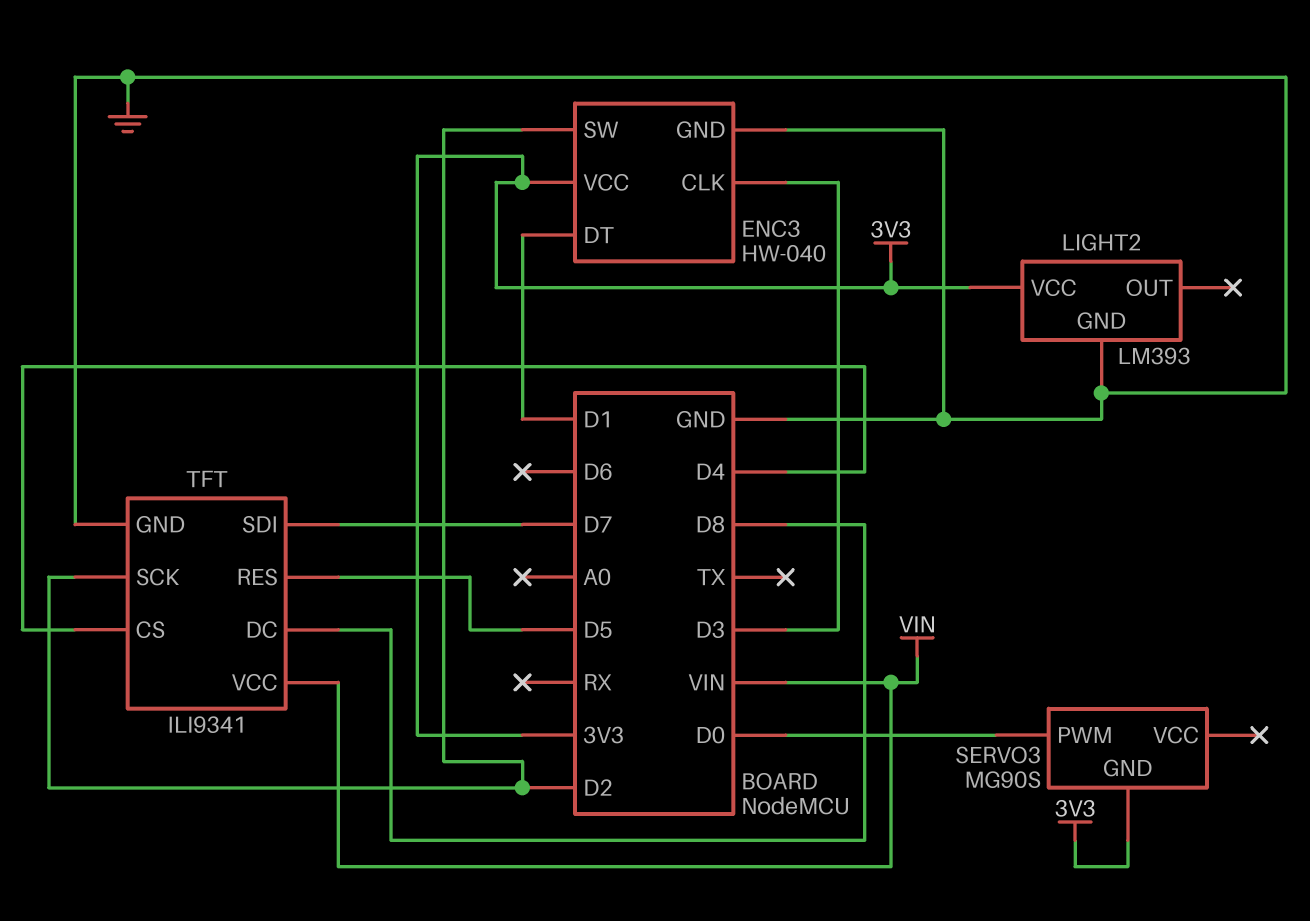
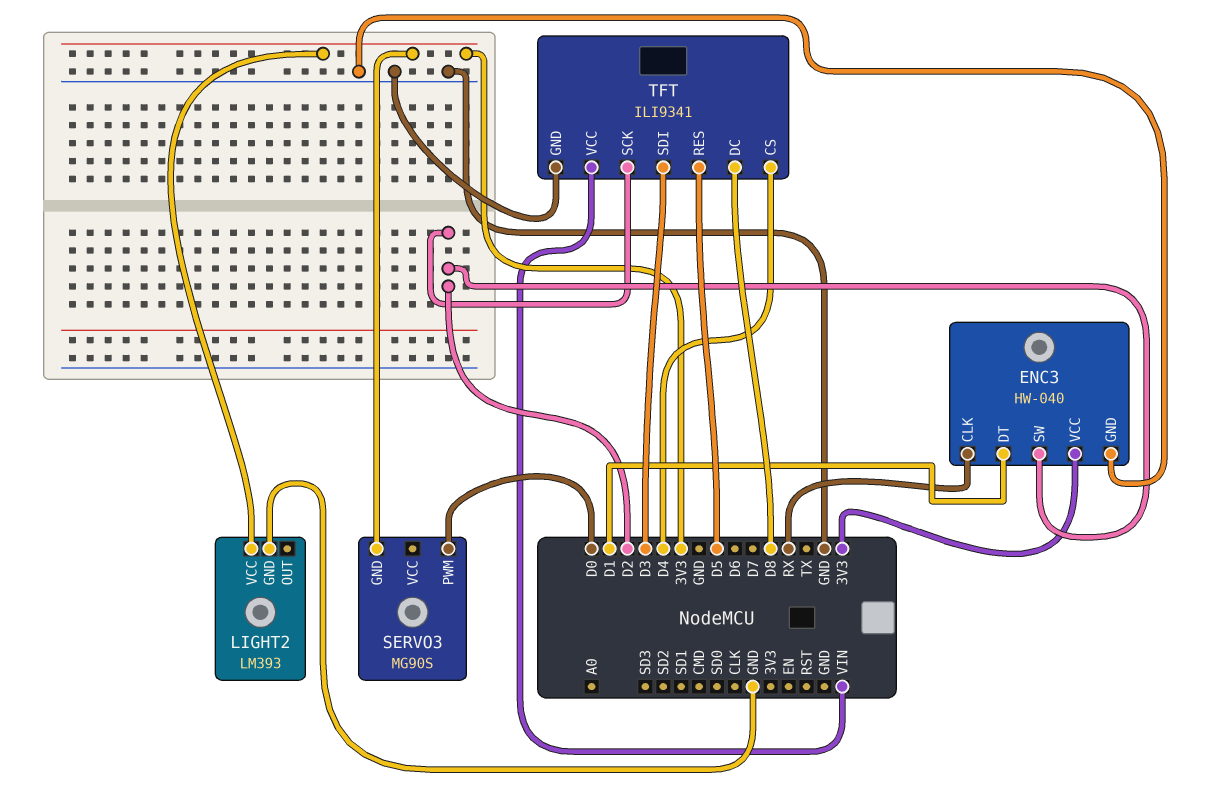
ENC3 pin CLK: D3 -> RX
TFT pin SDI: D7 -> D3

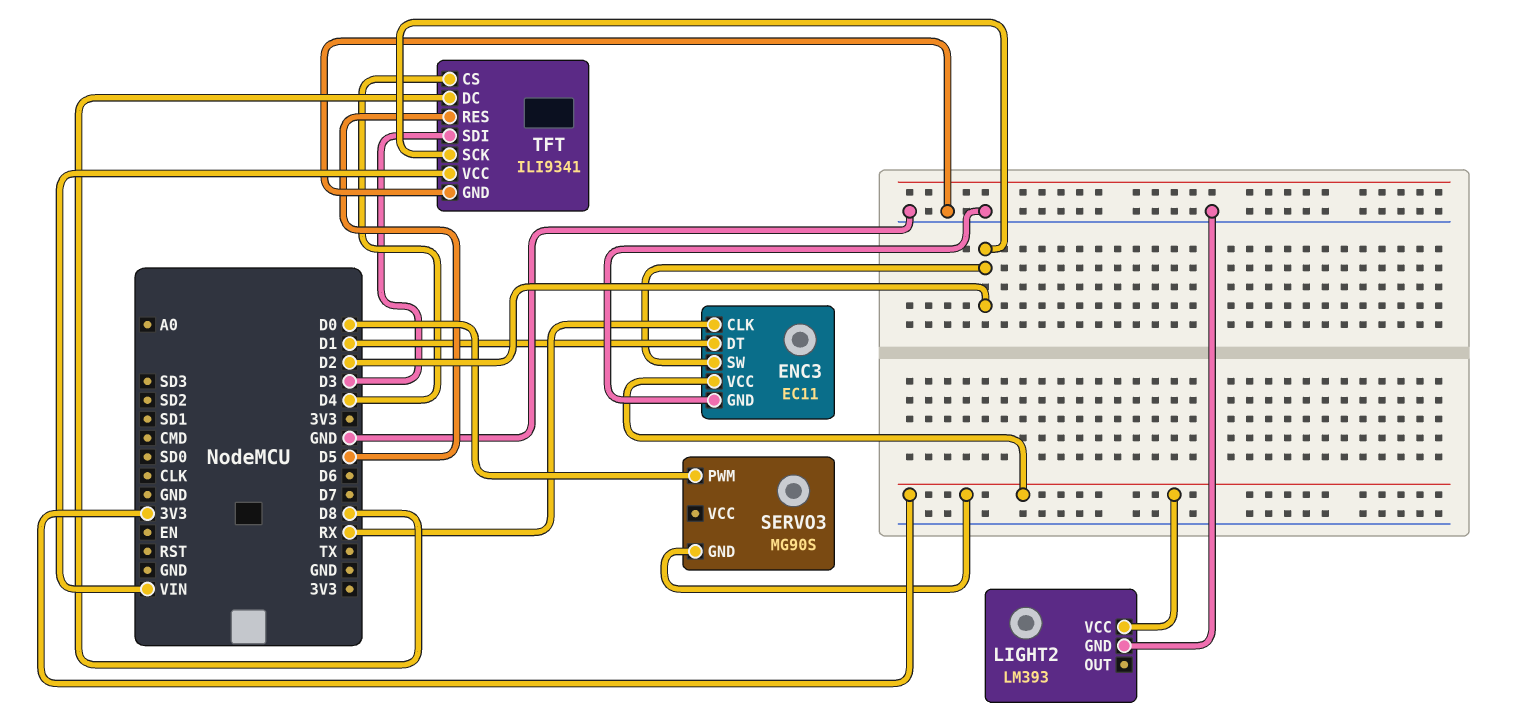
ENC3: HW-040 -> EC11

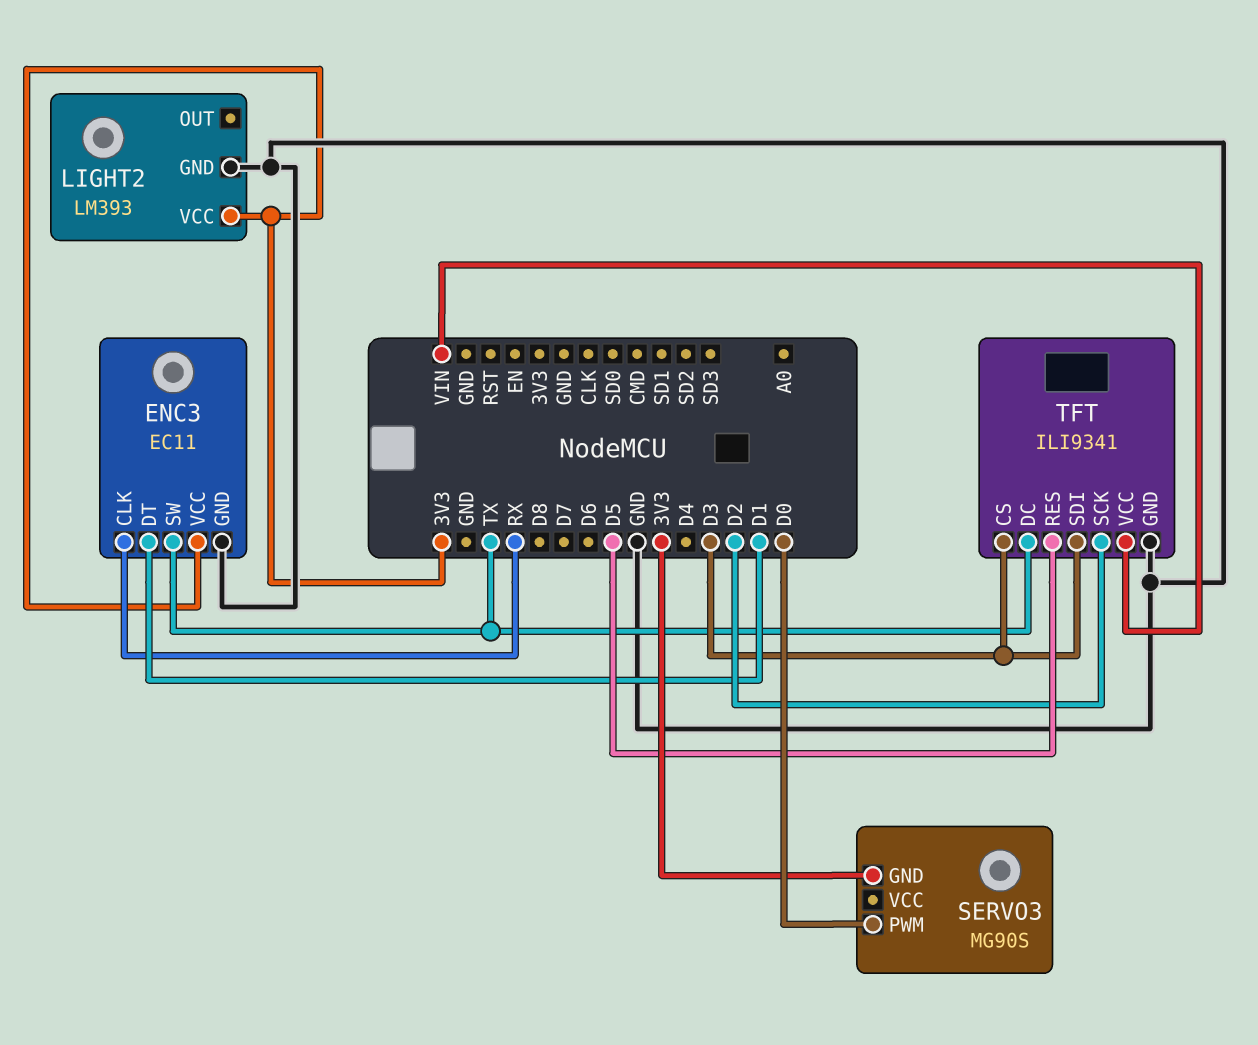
ENC3 pin SW: D2 -> TX
TFT pin CS: D4 -> D3
TFT pin DC: D8 -> TX

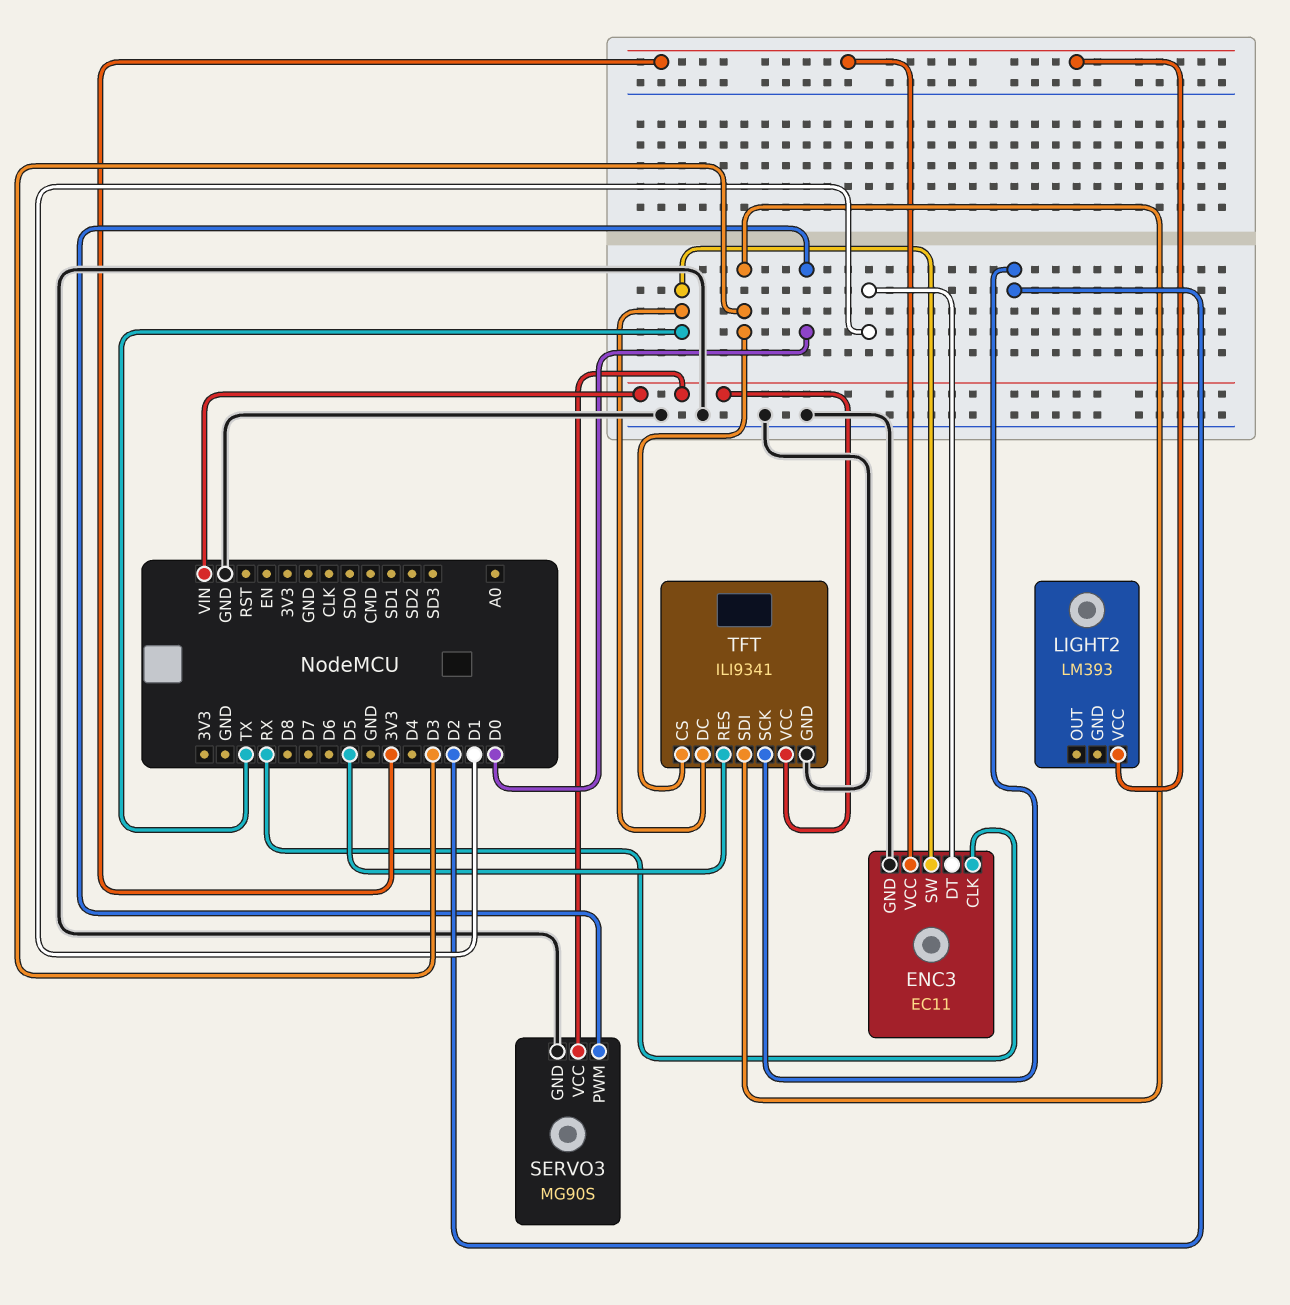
LIGHT2 pin GND: GND -> none
SERVO3 pin GND: 3V3 -> GND
SERVO3 pin VCC: none -> VIN

